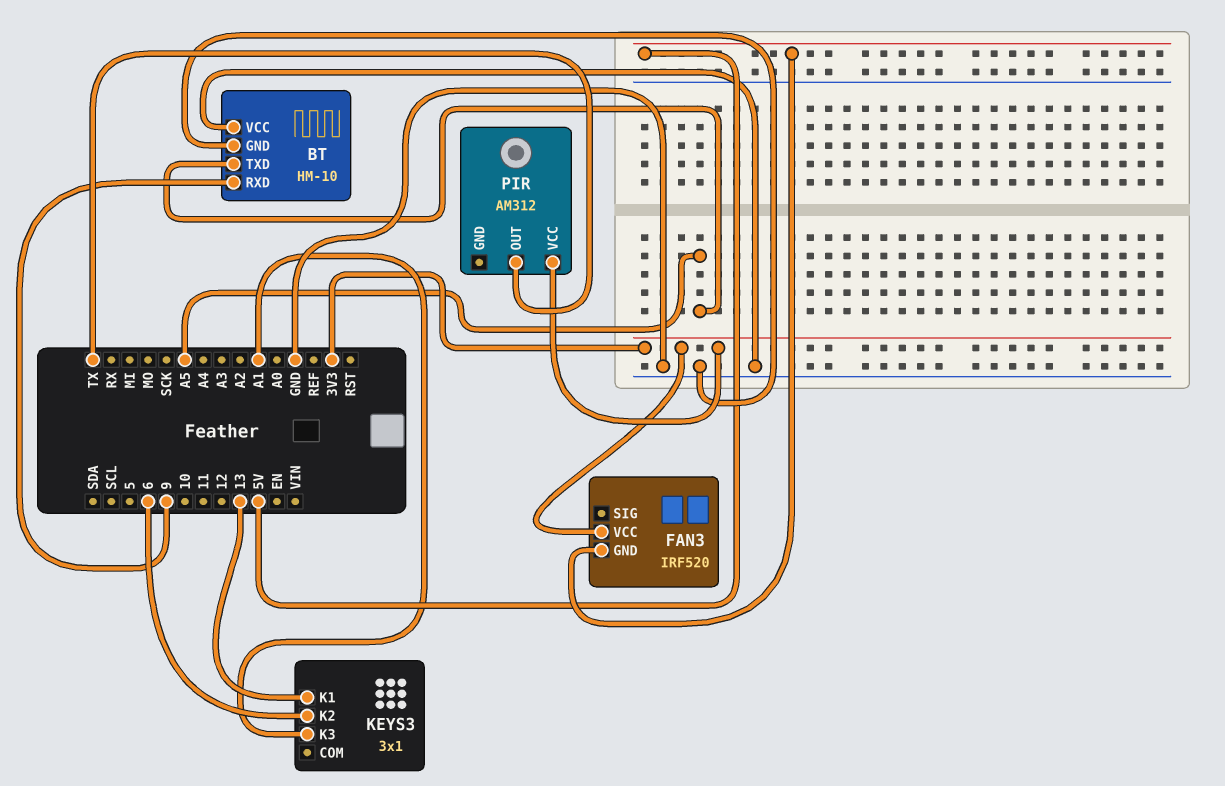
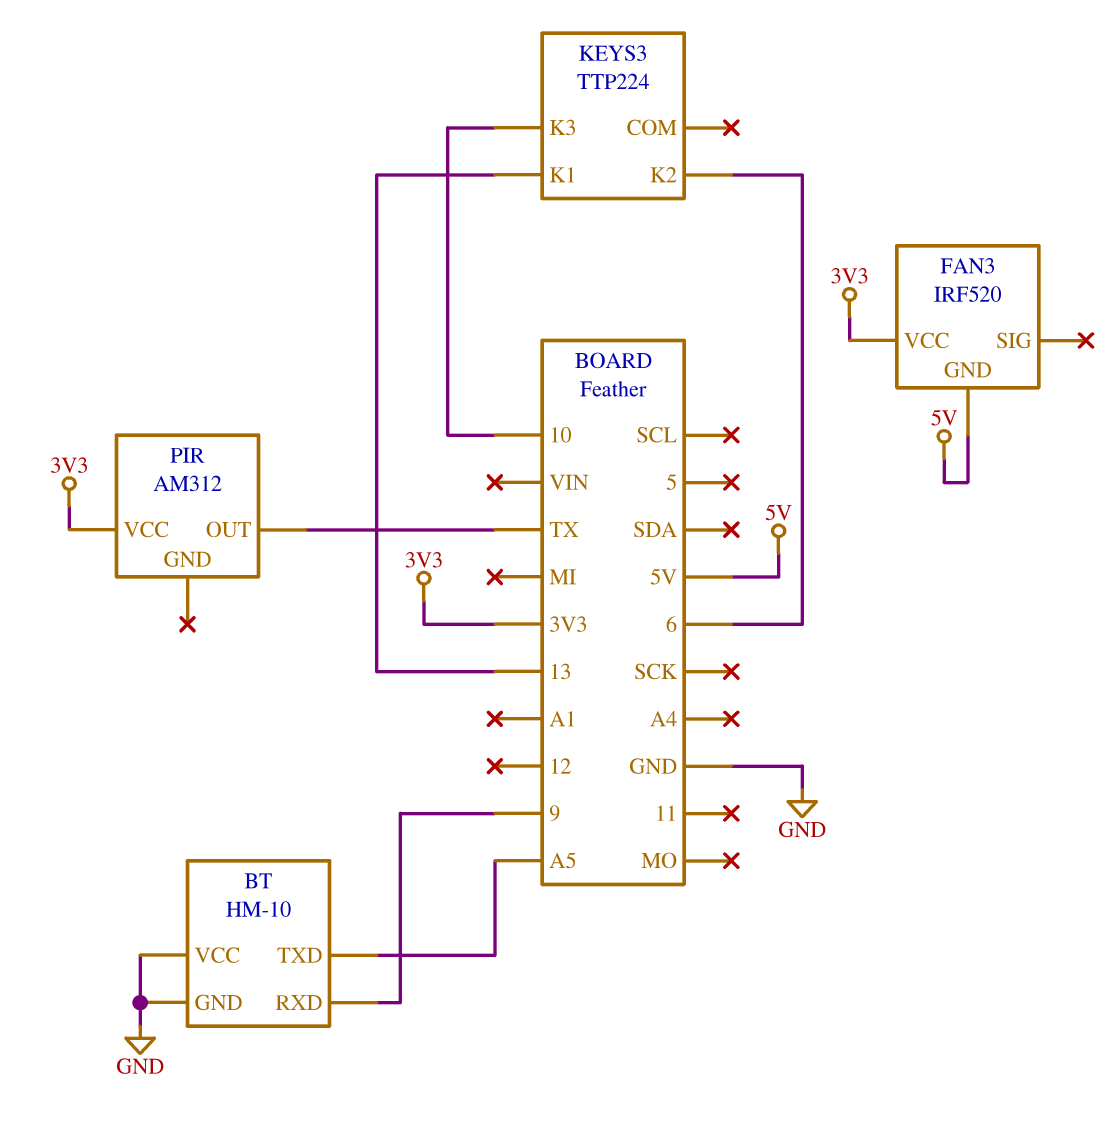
KEYS3: 3x1 -> TTP224
KEYS3 pin K3: A1 -> 10

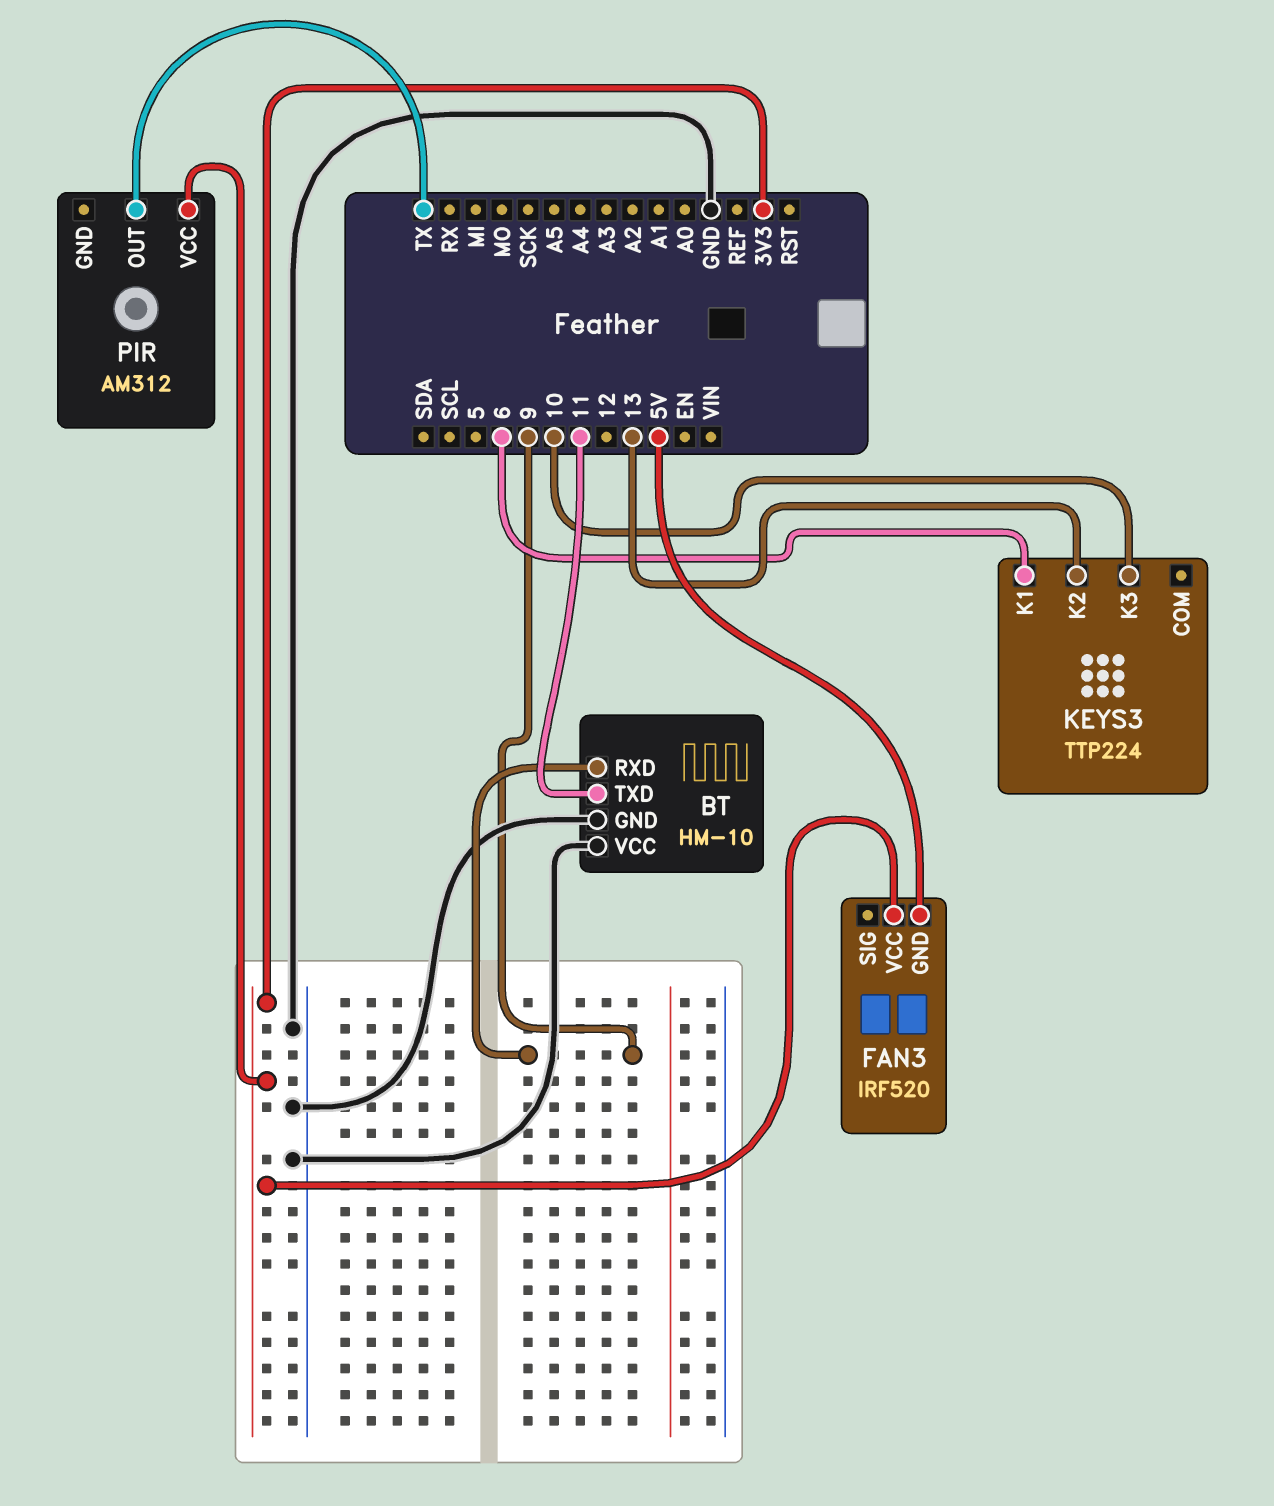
BT pin TXD: A5 -> 11
KEYS3 pin K1: 13 -> 6
KEYS3 pin K2: 6 -> 13

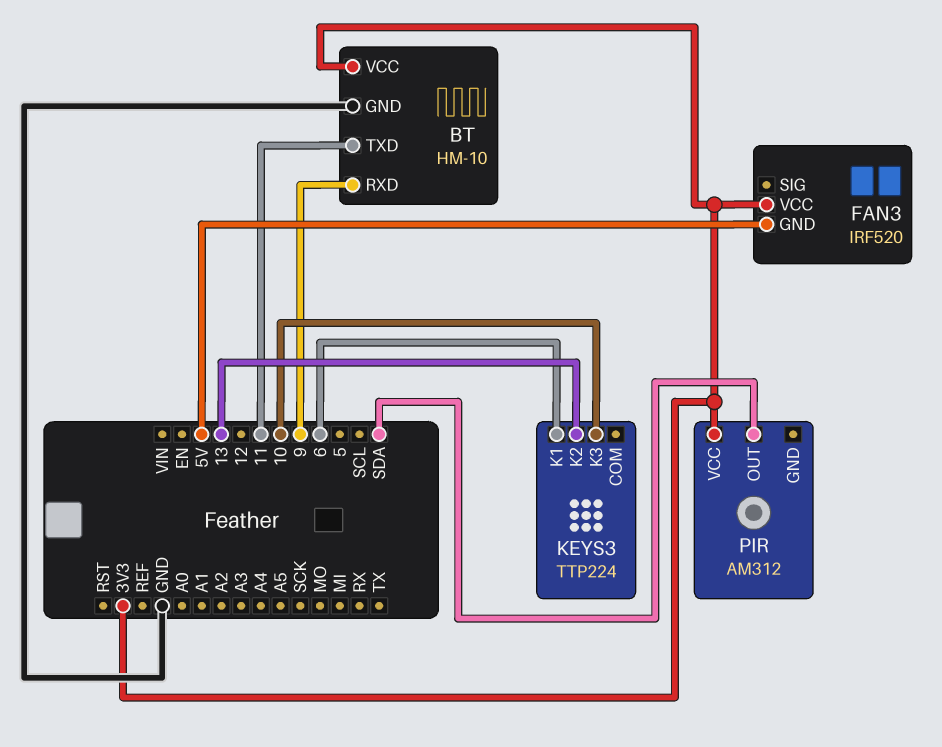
BT pin VCC: GND -> 3V3
PIR pin OUT: TX -> SDA

